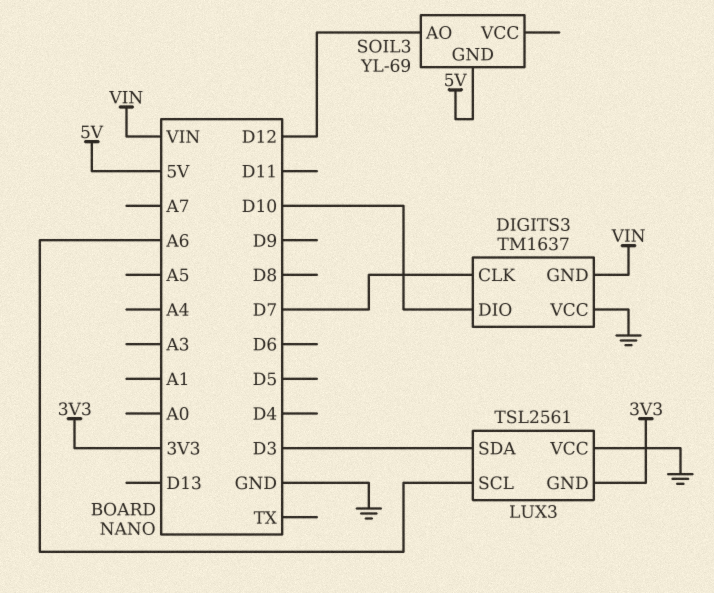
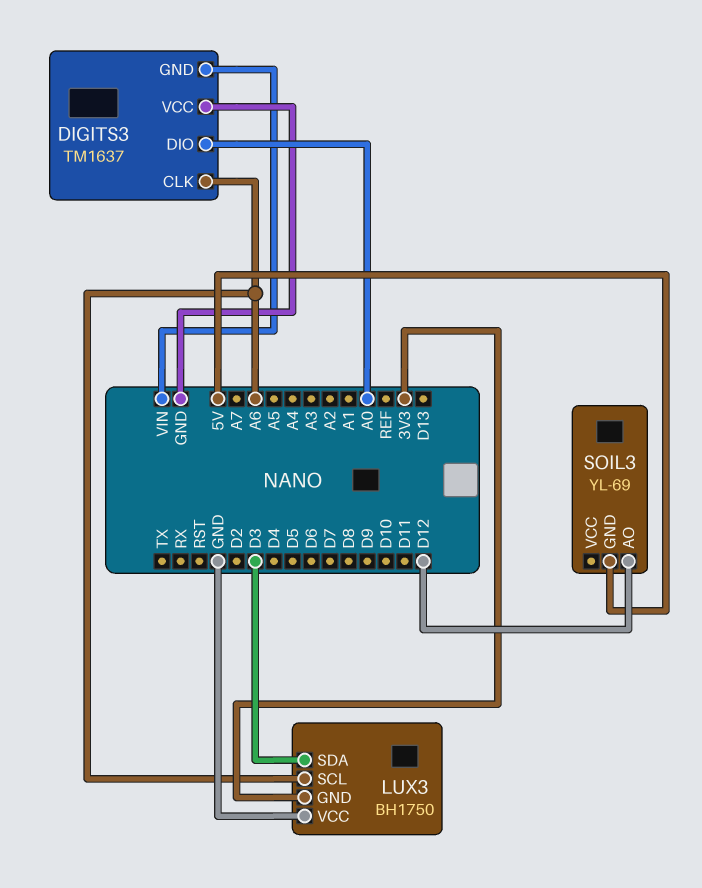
DIGITS3 pin CLK: D7 -> A6
DIGITS3 pin DIO: D10 -> A0
LUX3: TSL2561 -> BH1750

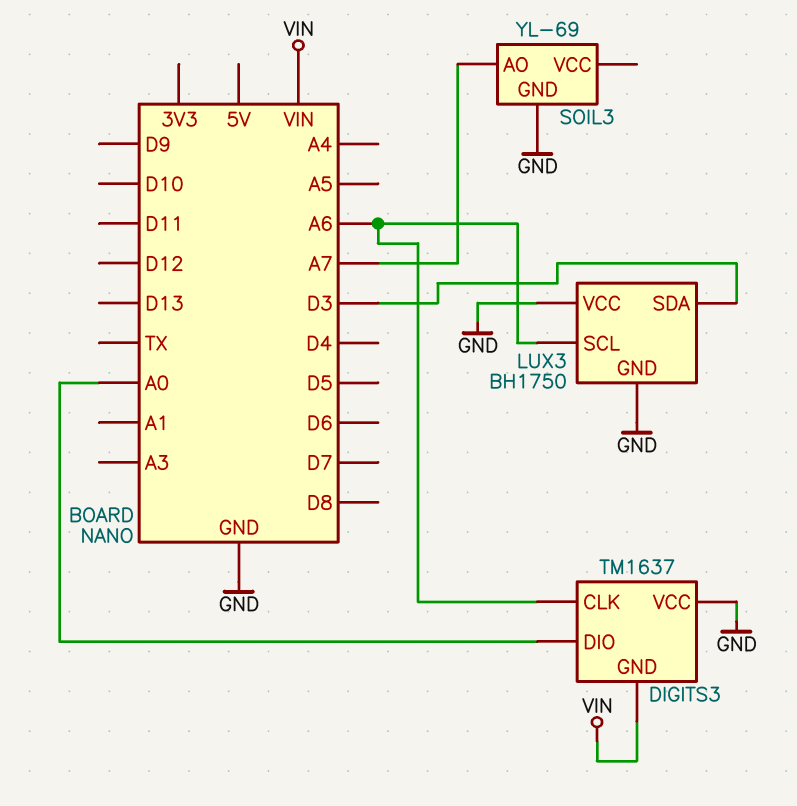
LUX3 pin GND: 3V3 -> GND
SOIL3 pin AO: D12 -> A7
SOIL3 pin GND: 5V -> GND

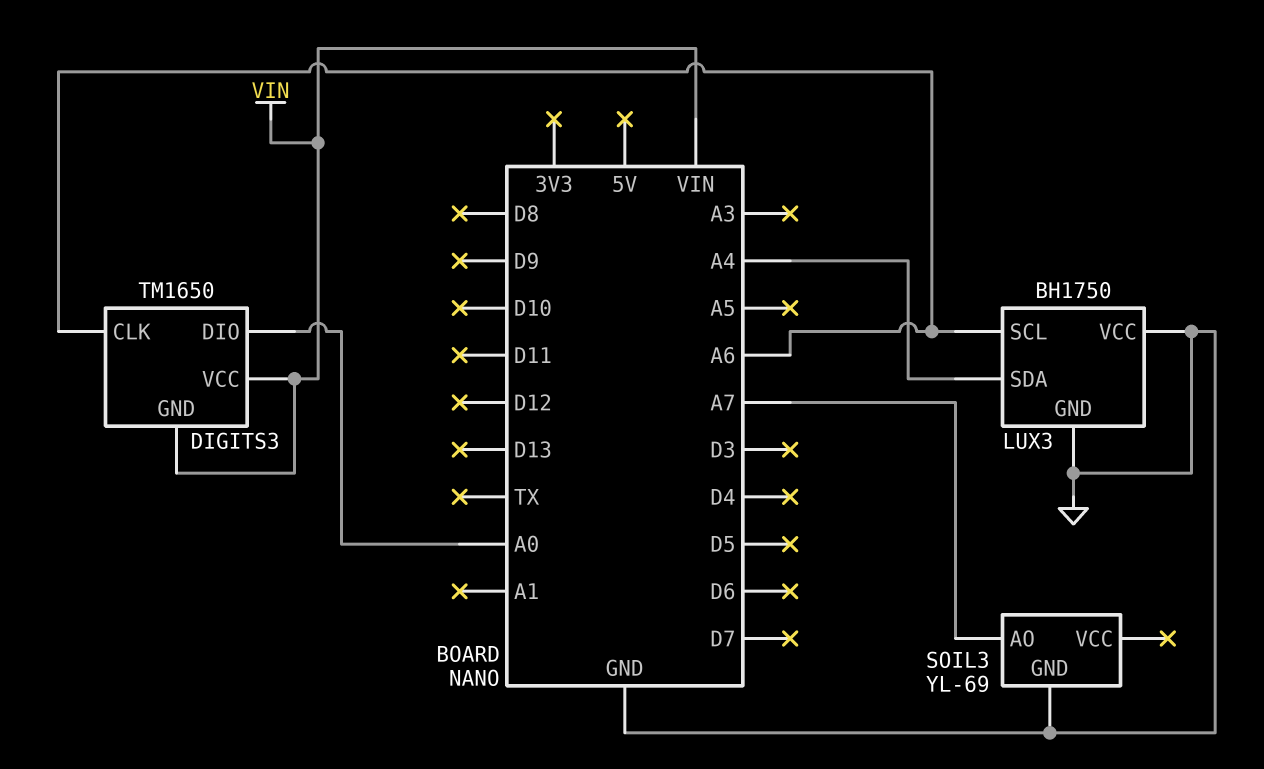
DIGITS3: TM1637 -> TM1650
DIGITS3 pin VCC: GND -> VIN
LUX3 pin SDA: D3 -> A4

